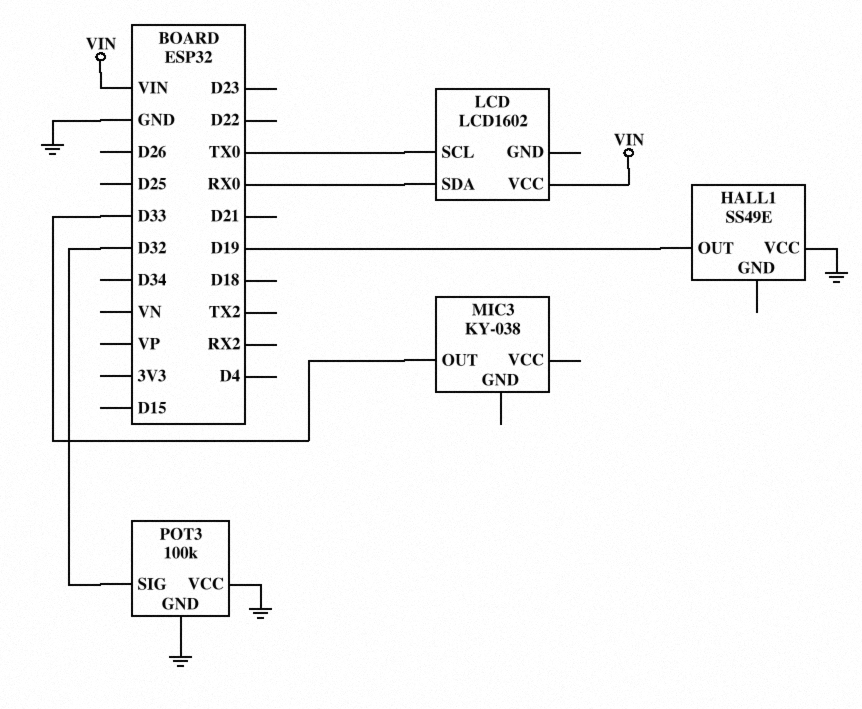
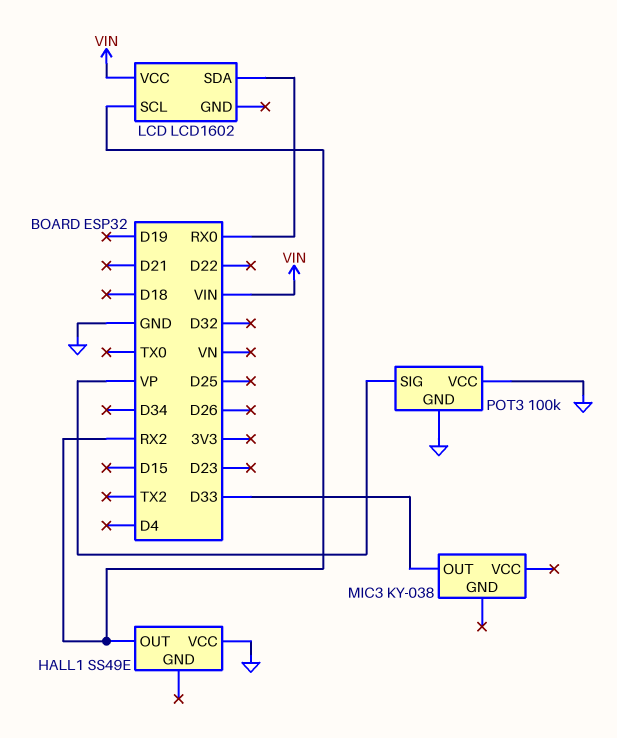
HALL1 pin OUT: D19 -> RX2
LCD pin SCL: TX0 -> RX2
POT3 pin SIG: D32 -> VP

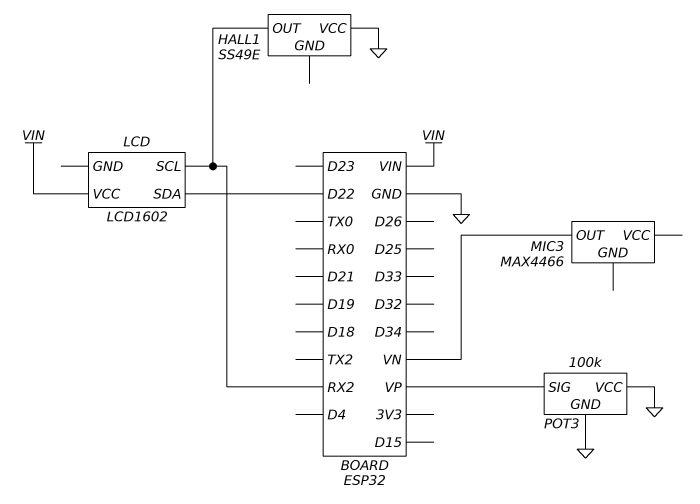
LCD pin SDA: RX0 -> D22
MIC3: KY-038 -> MAX4466
MIC3 pin OUT: D33 -> VN

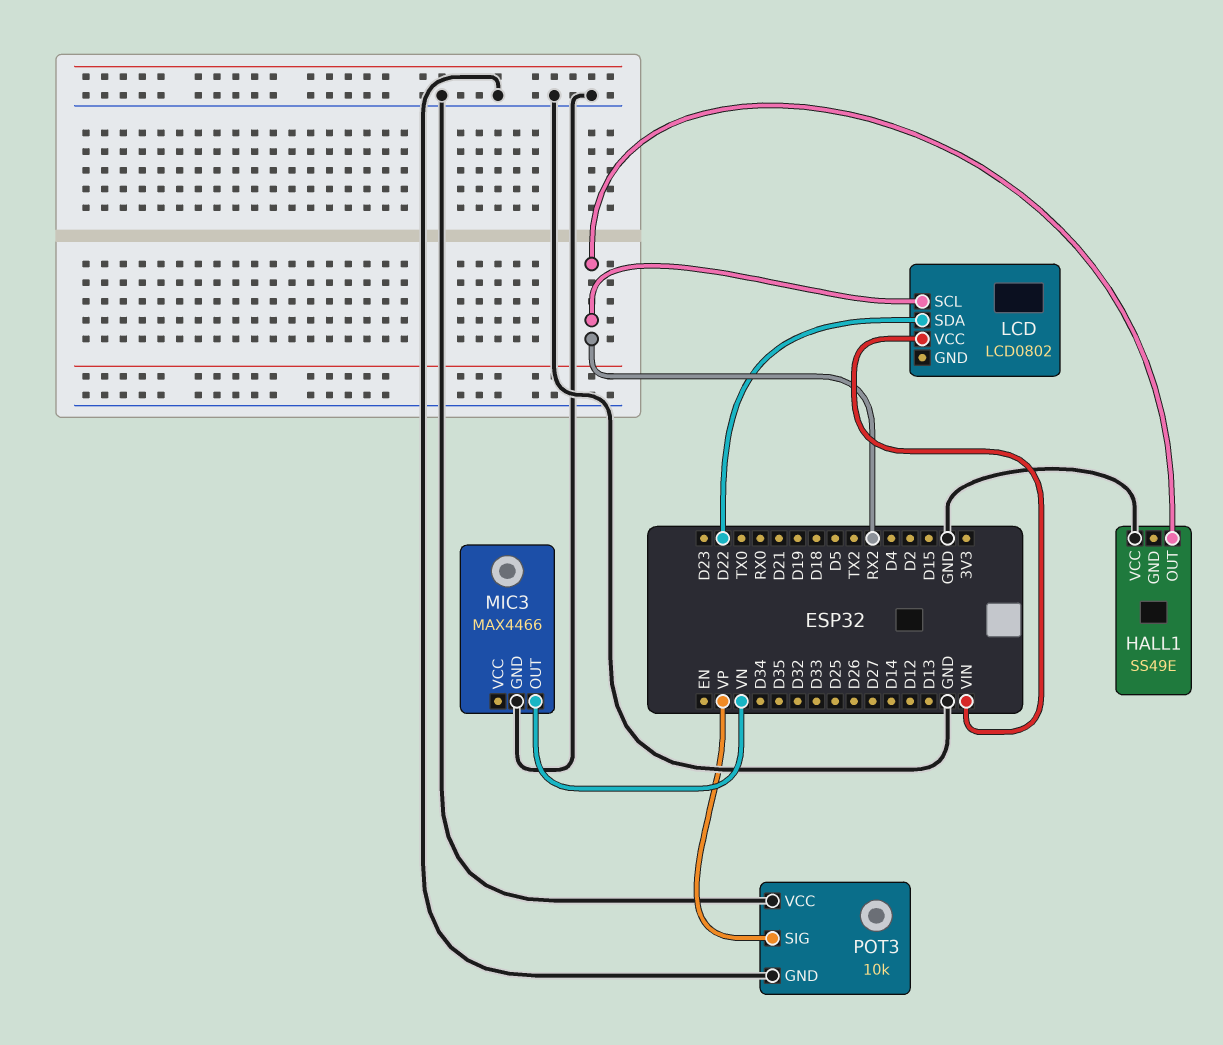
LCD: LCD1602 -> LCD0802
MIC3 pin GND: none -> GND
POT3: 100k -> 10k

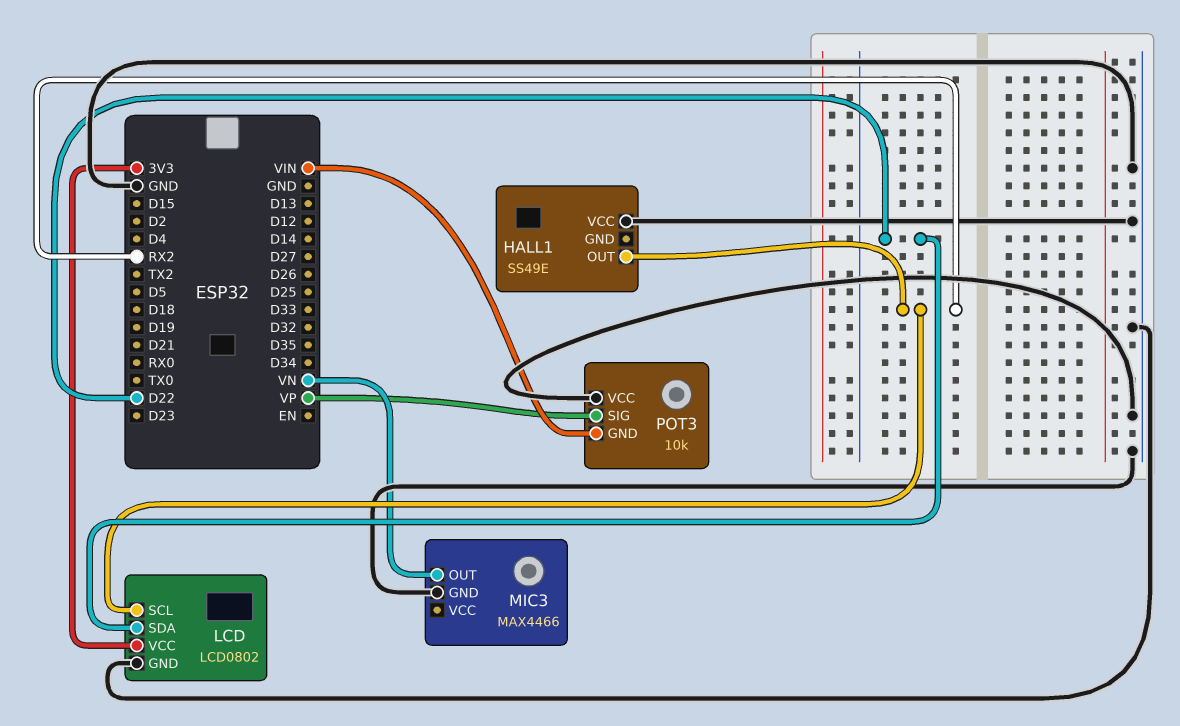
LCD pin GND: none -> GND
LCD pin VCC: VIN -> 3V3
POT3 pin GND: GND -> VIN

